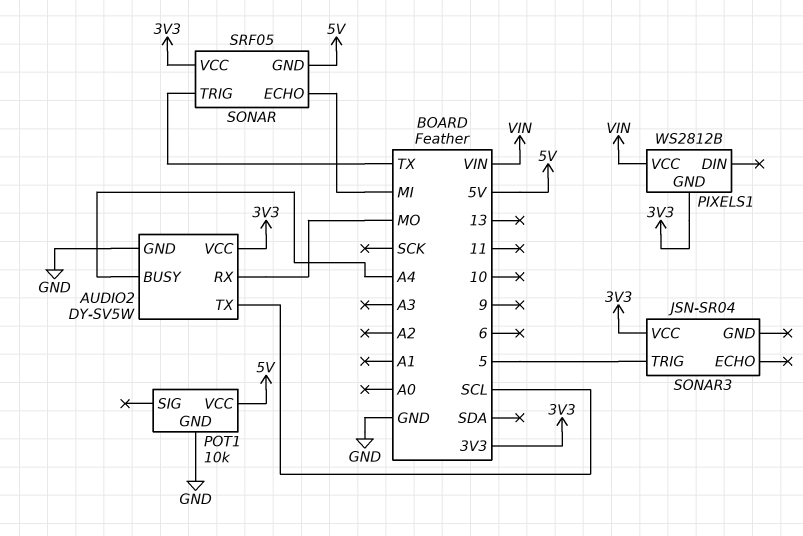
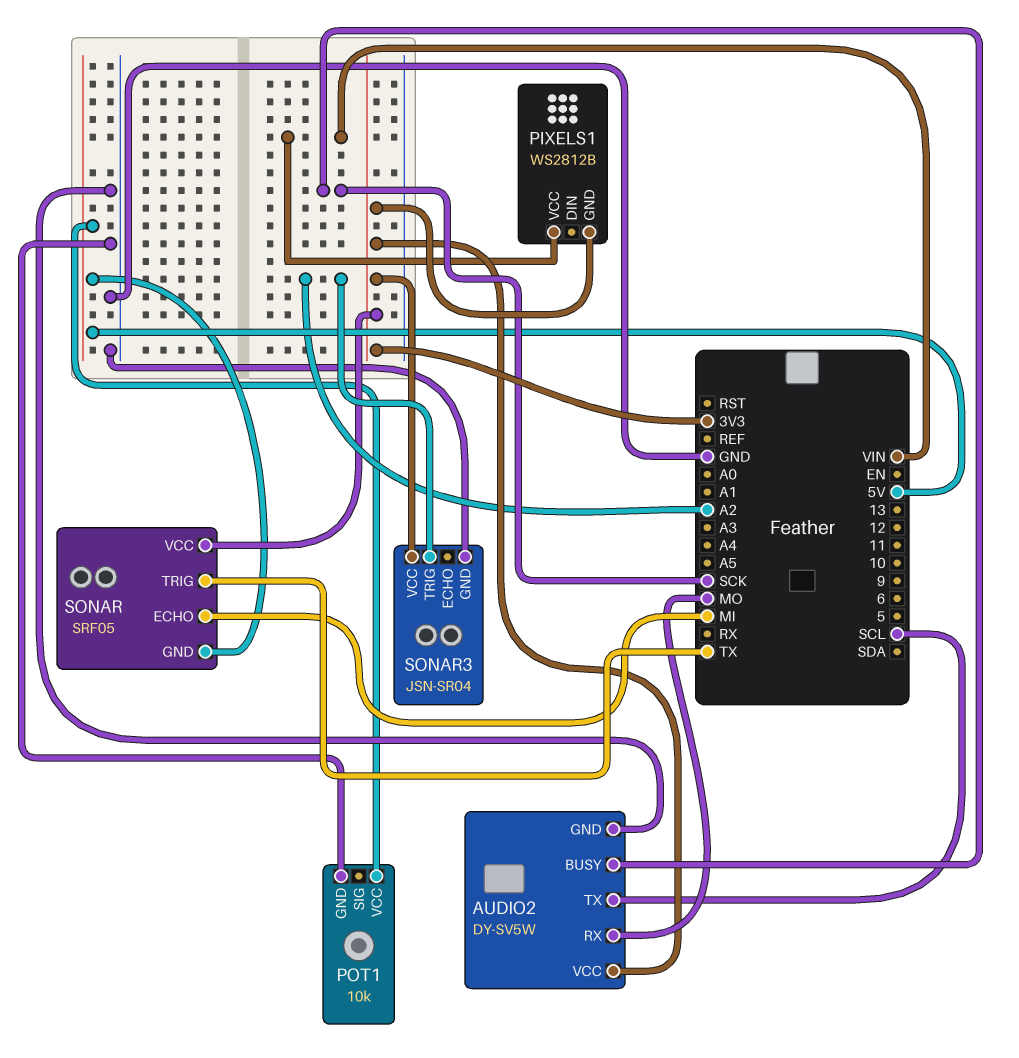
AUDIO2 pin BUSY: A4 -> SCK
SONAR3 pin GND: none -> GND
SONAR3 pin TRIG: 5 -> A2

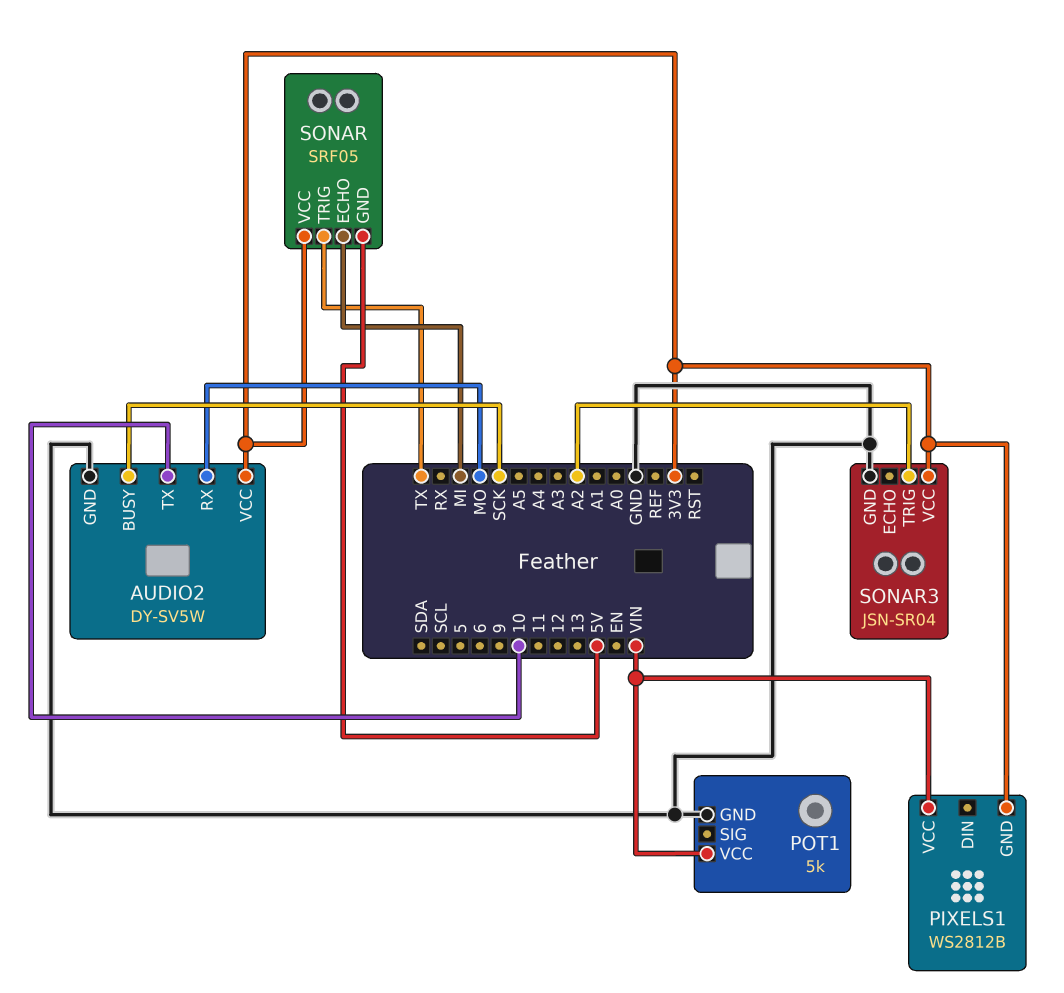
AUDIO2 pin TX: SCL -> 10
POT1: 10k -> 5k
POT1 pin VCC: 5V -> VIN

